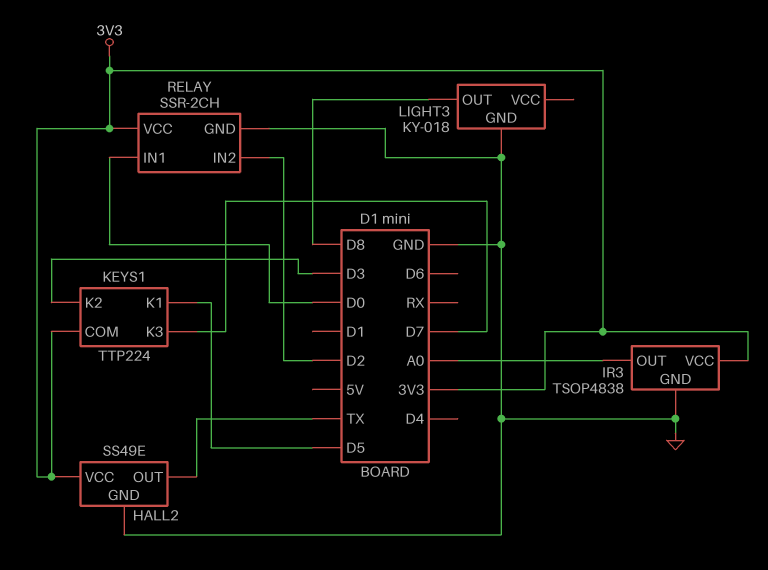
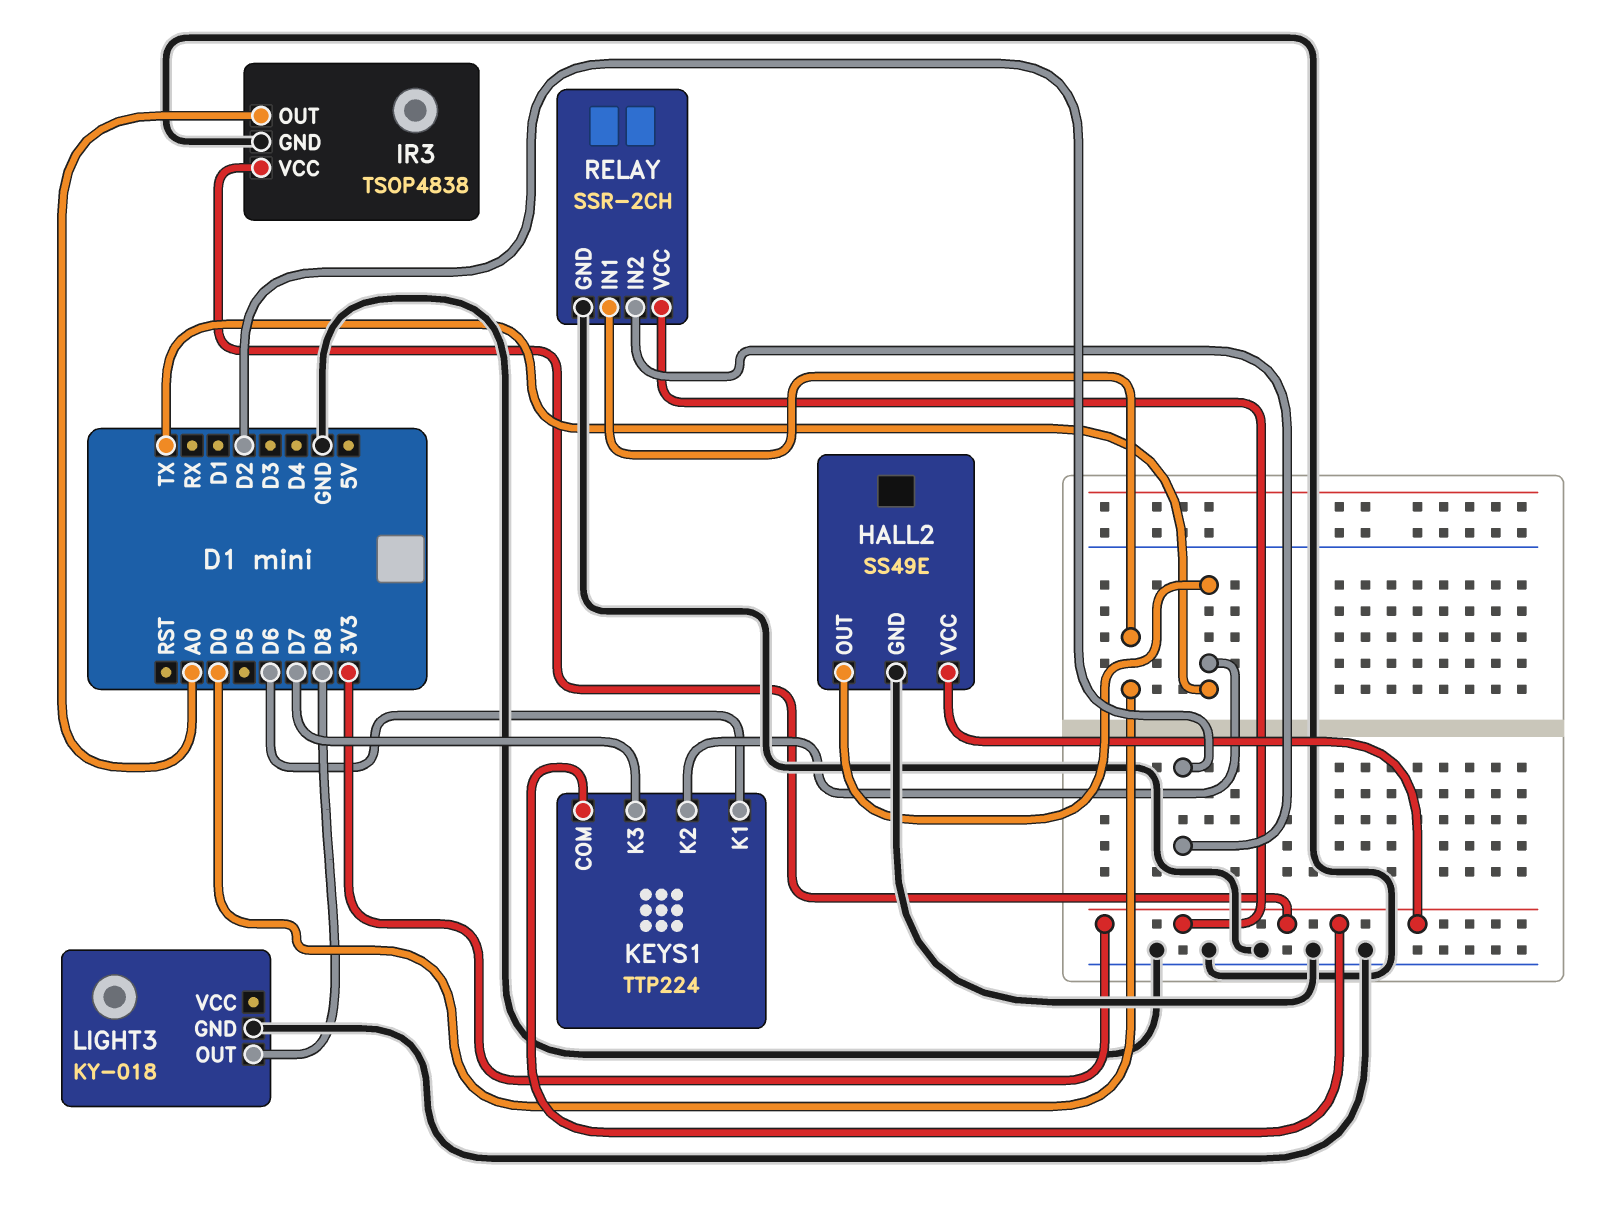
KEYS1 pin K1: D5 -> D6
KEYS1 pin K2: D3 -> TX

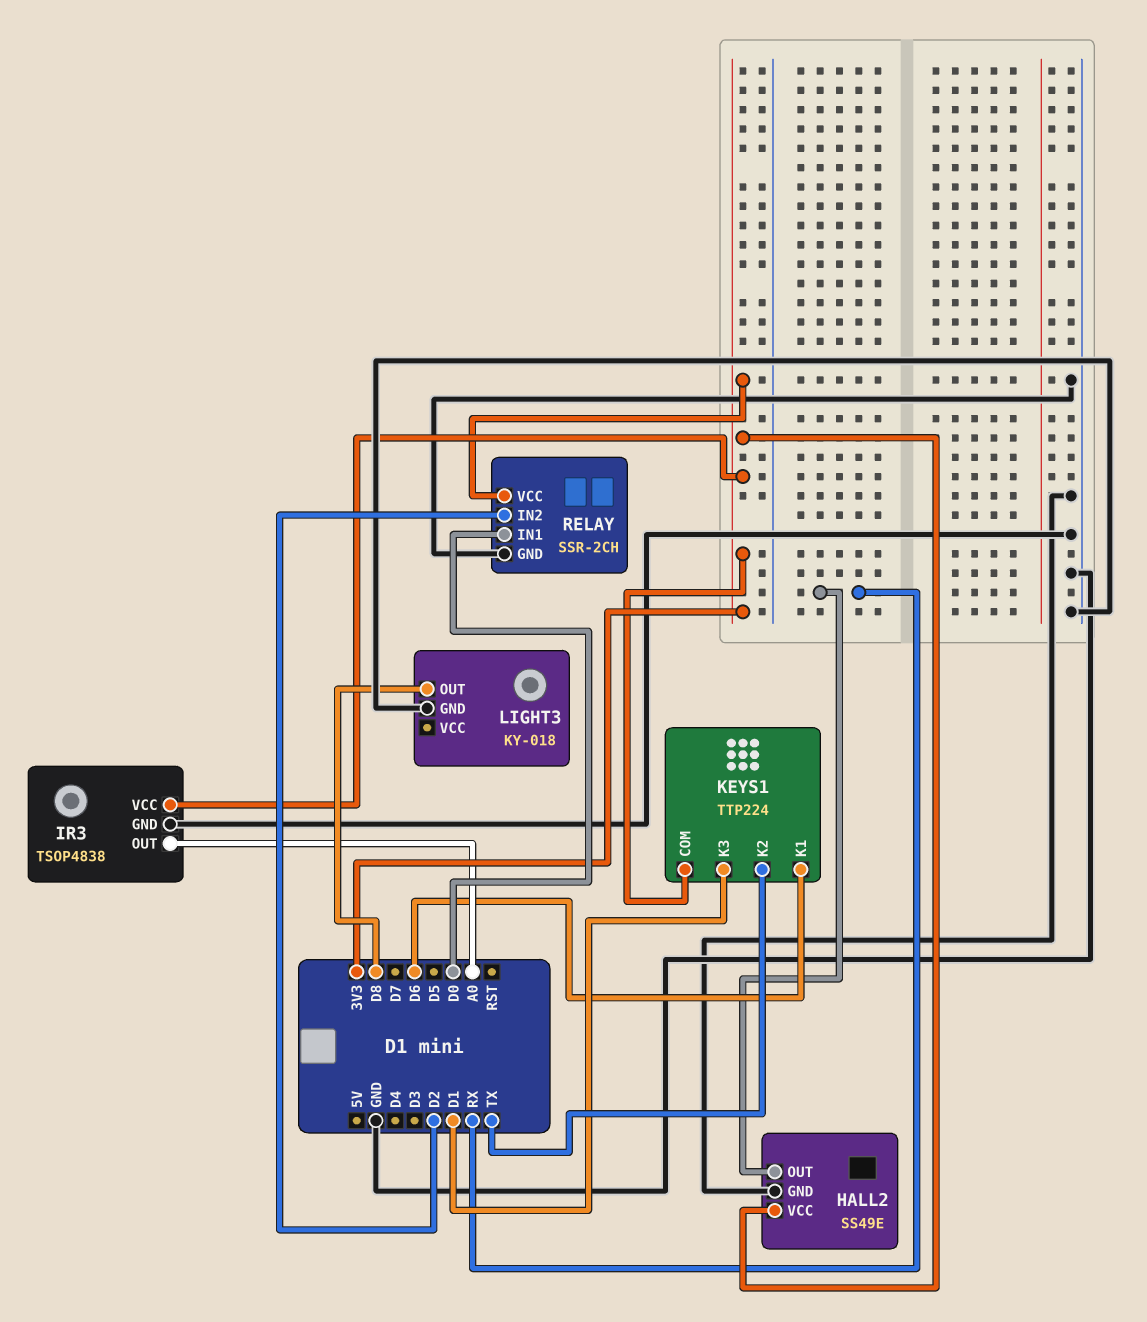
HALL2 pin OUT: TX -> RX
KEYS1 pin K3: D7 -> D1

